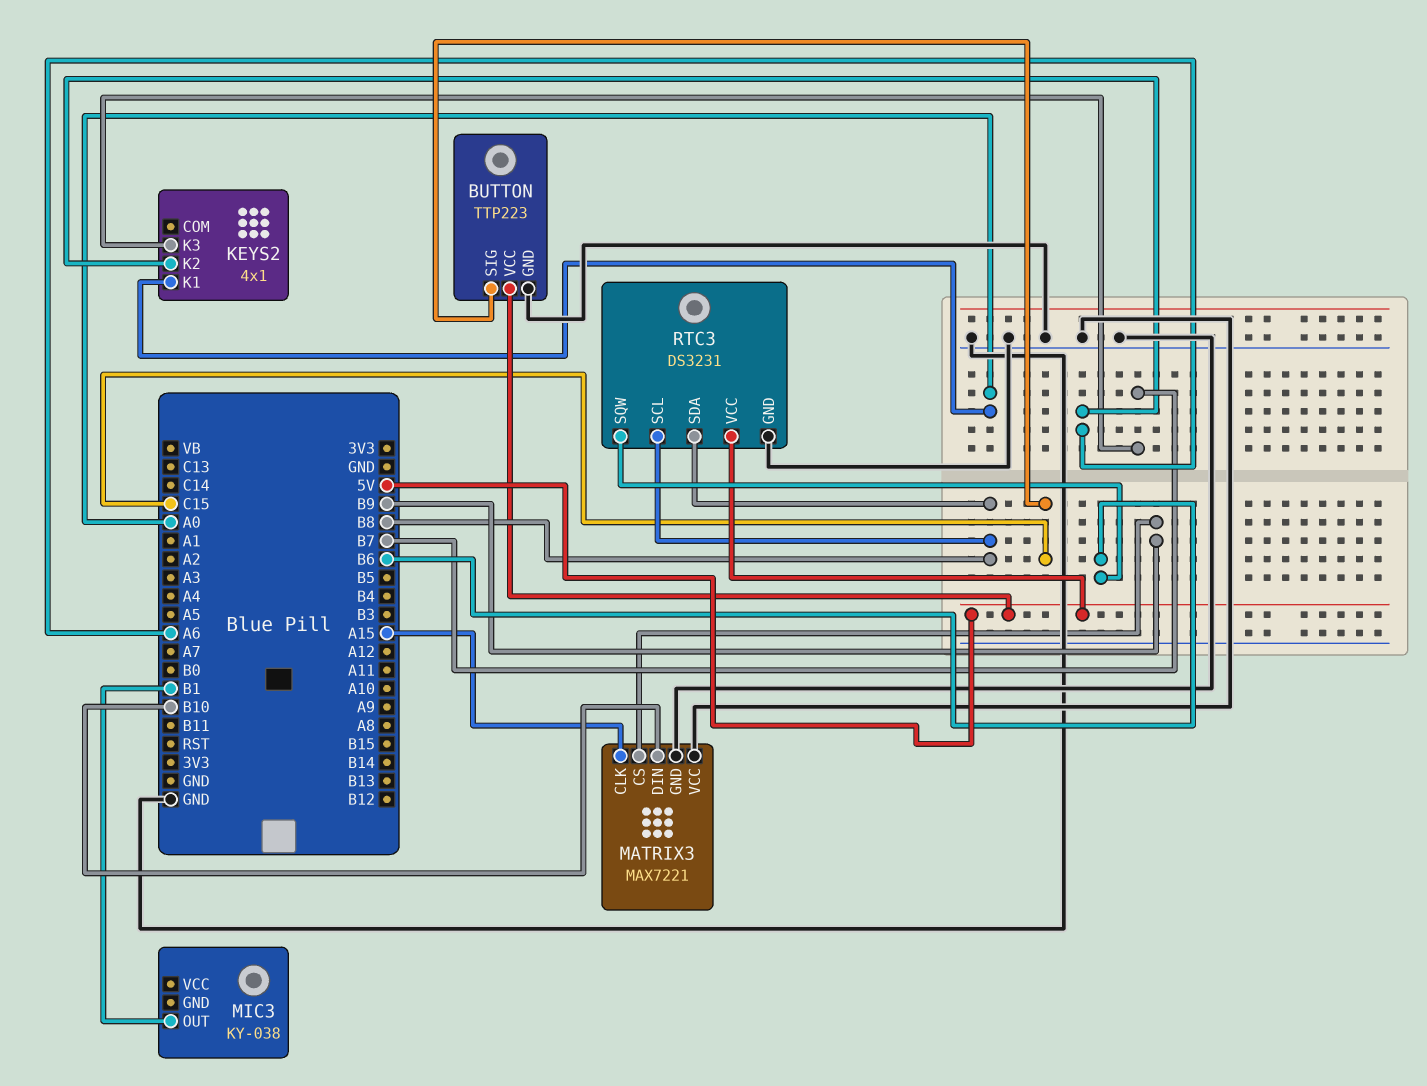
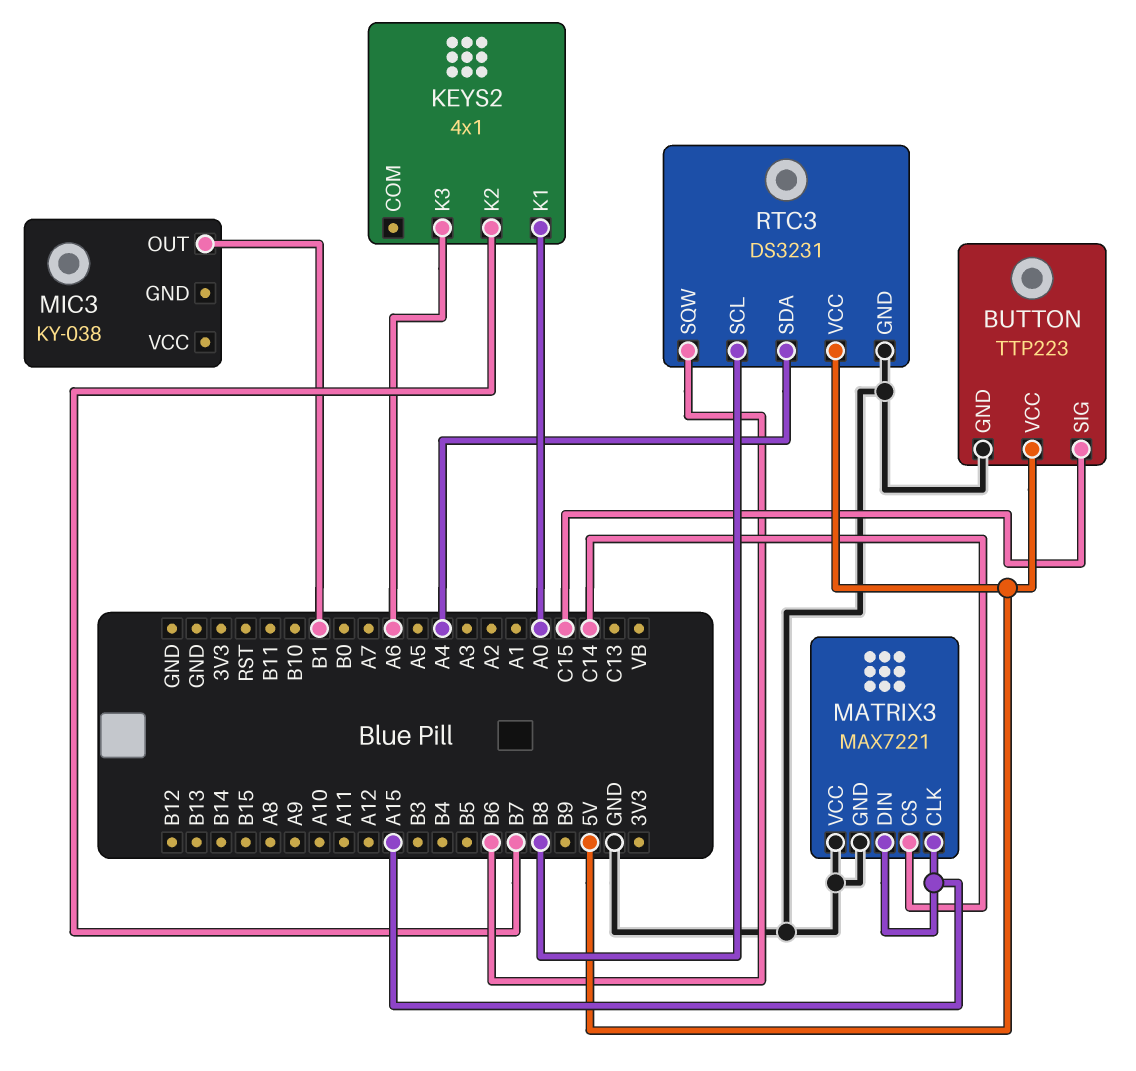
KEYS2 pin K2: A6 -> B7
KEYS2 pin K3: B7 -> A6
MATRIX3 pin CS: B9 -> C14
MATRIX3 pin DIN: B10 -> A15
RTC3 pin SDA: B8 -> A4

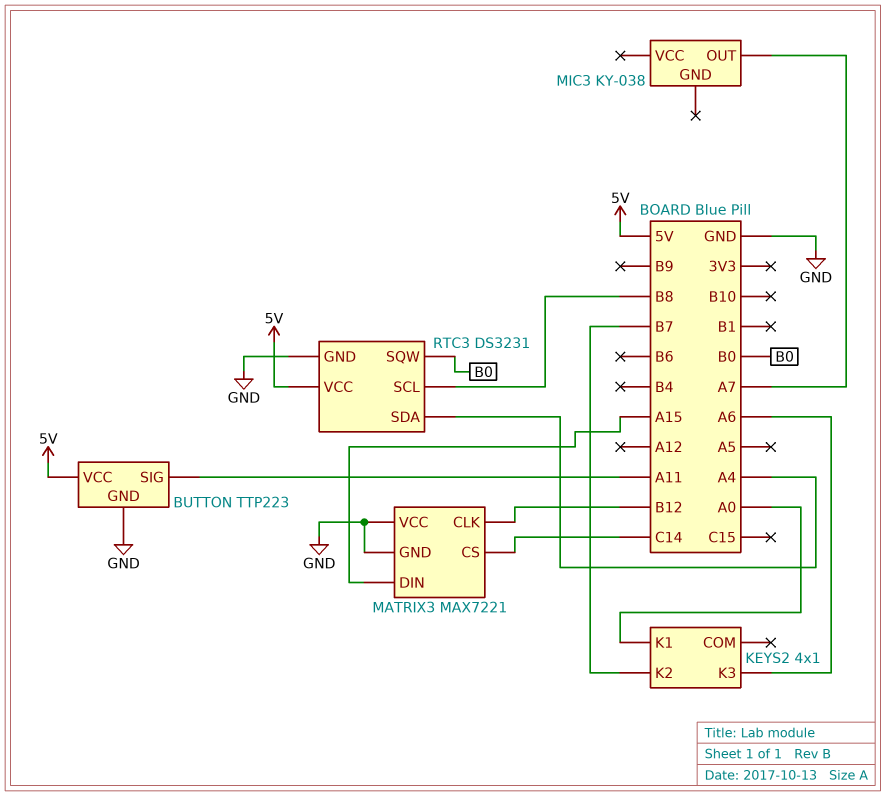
BUTTON pin SIG: C15 -> A11
MATRIX3 pin CLK: A15 -> B12
MIC3 pin OUT: B1 -> A7
RTC3 pin SQW: B6 -> B0

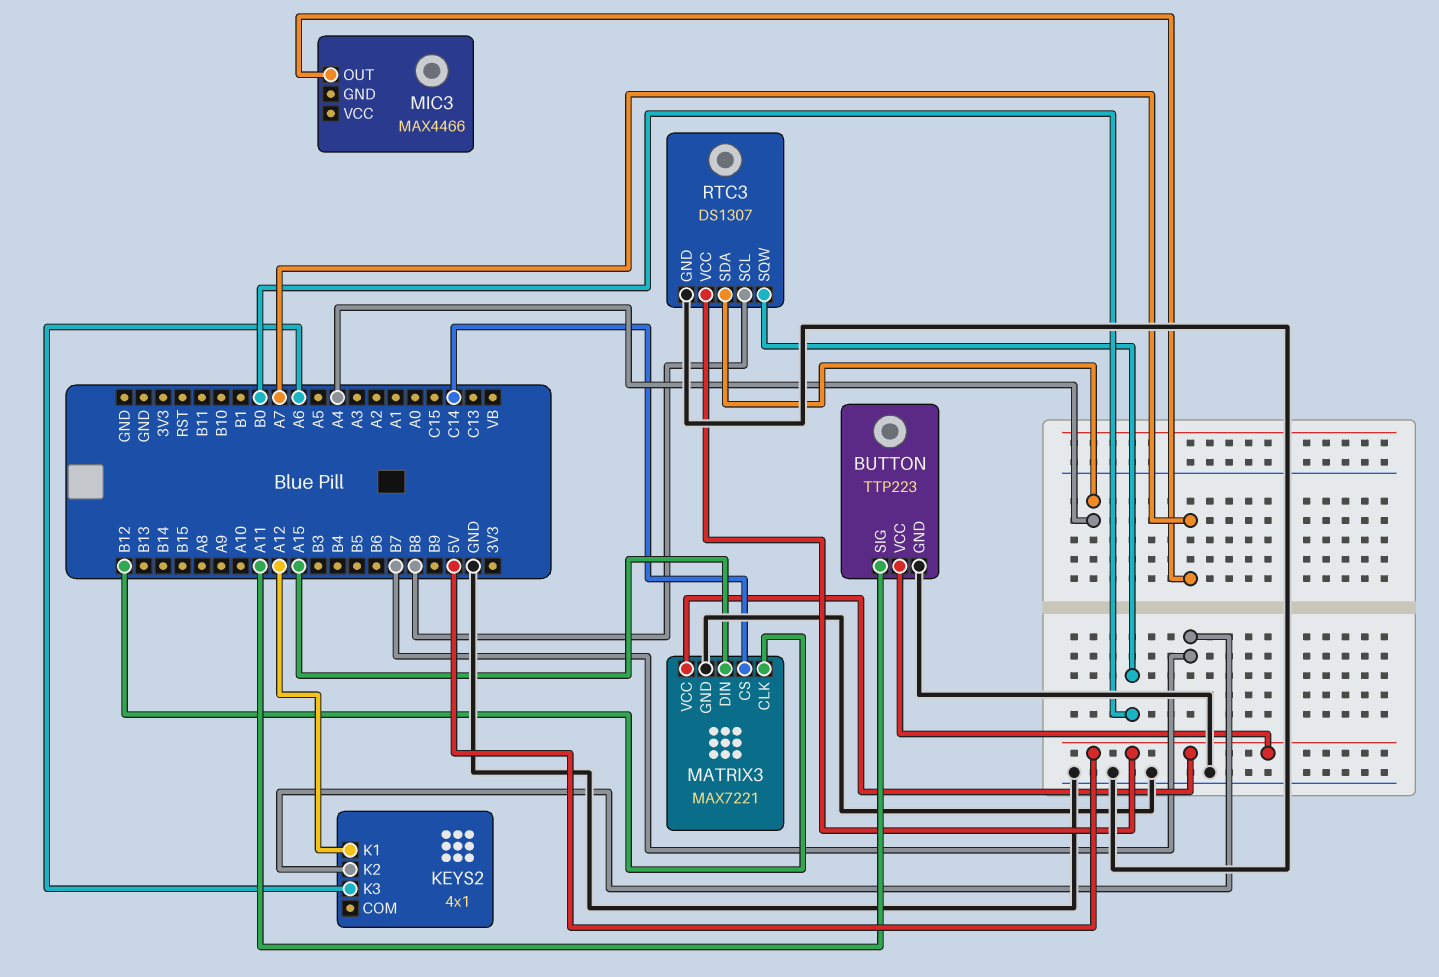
KEYS2 pin K1: A0 -> A12
MATRIX3 pin VCC: GND -> 5V
MIC3: KY-038 -> MAX4466
RTC3: DS3231 -> DS1307

